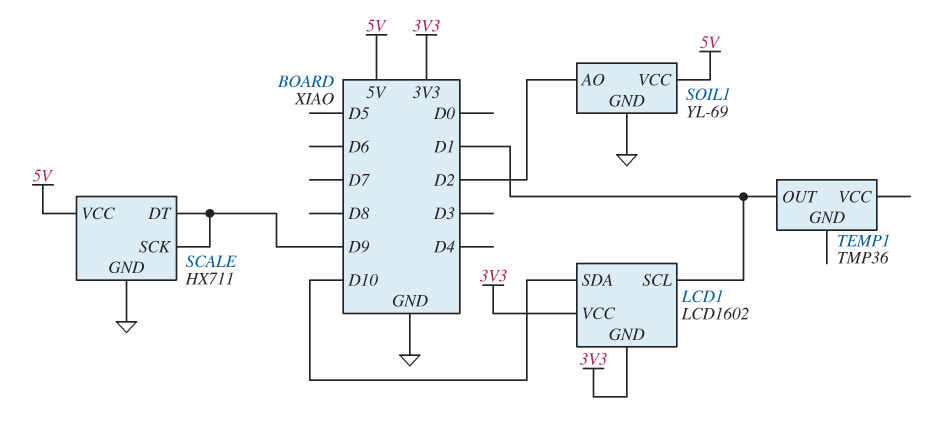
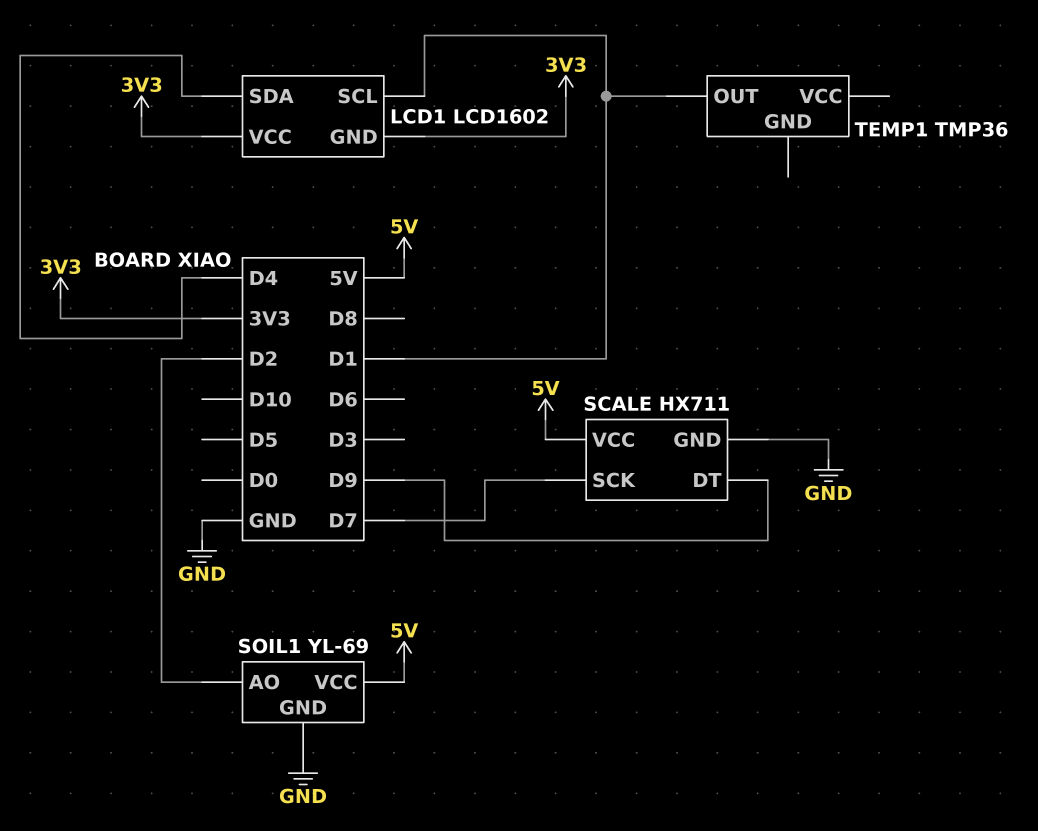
LCD1 pin SDA: D10 -> D4
SCALE pin SCK: D9 -> D7

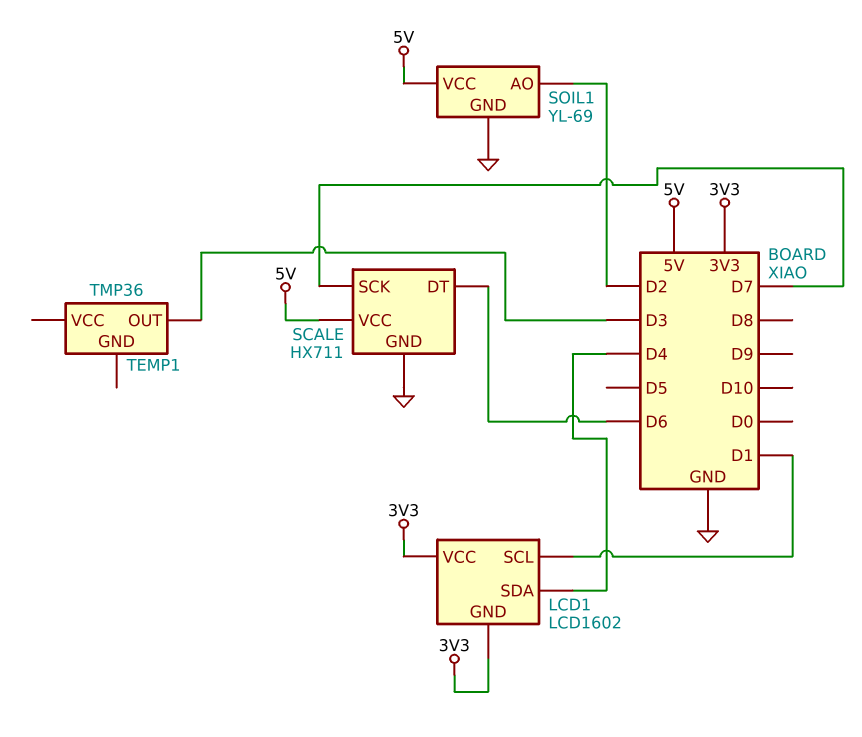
SCALE pin DT: D9 -> D6
TEMP1 pin OUT: D1 -> D3

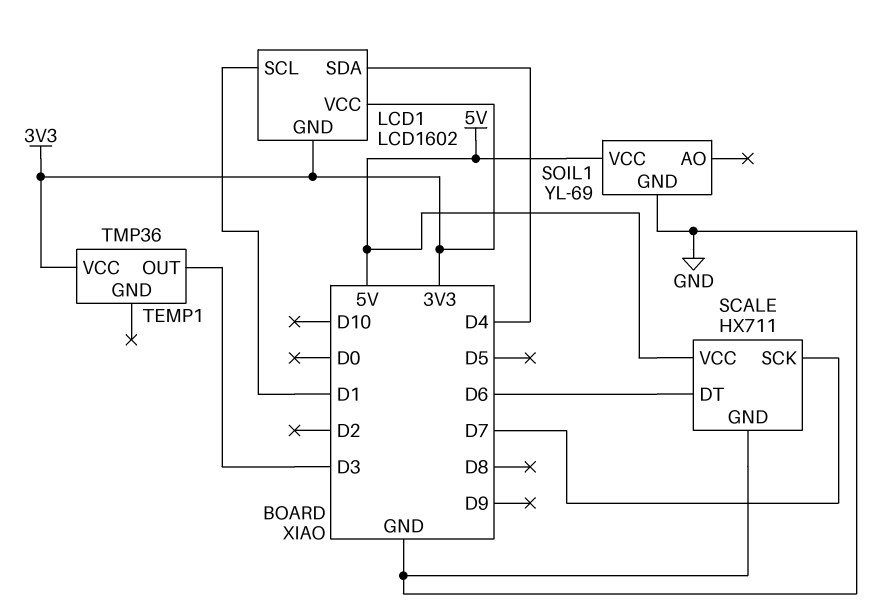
SOIL1 pin AO: D2 -> none
TEMP1 pin VCC: none -> 3V3

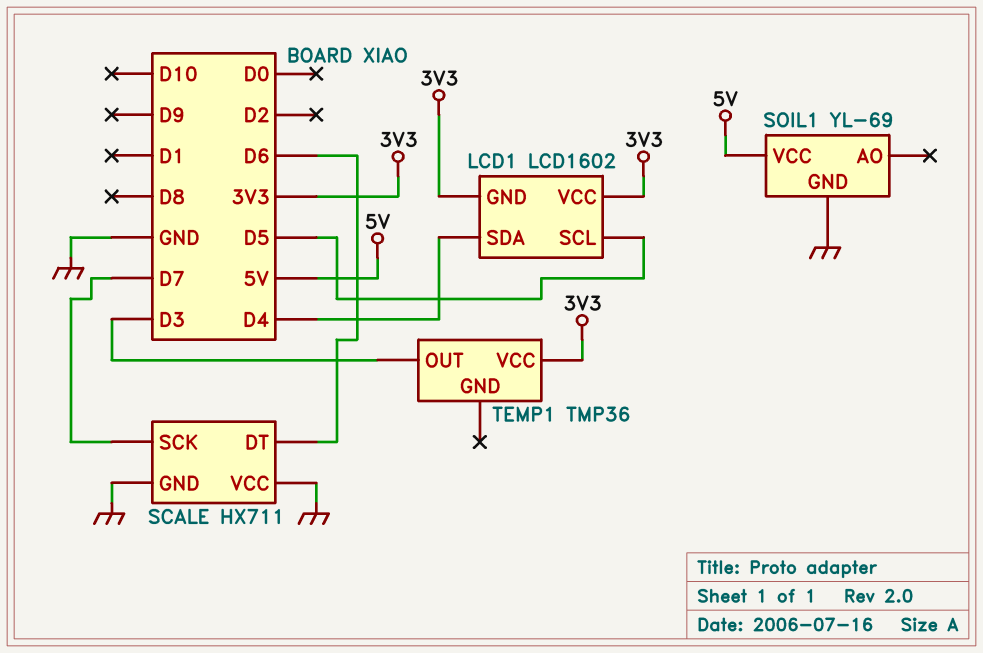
LCD1 pin SCL: D1 -> D5
SCALE pin VCC: 5V -> GND

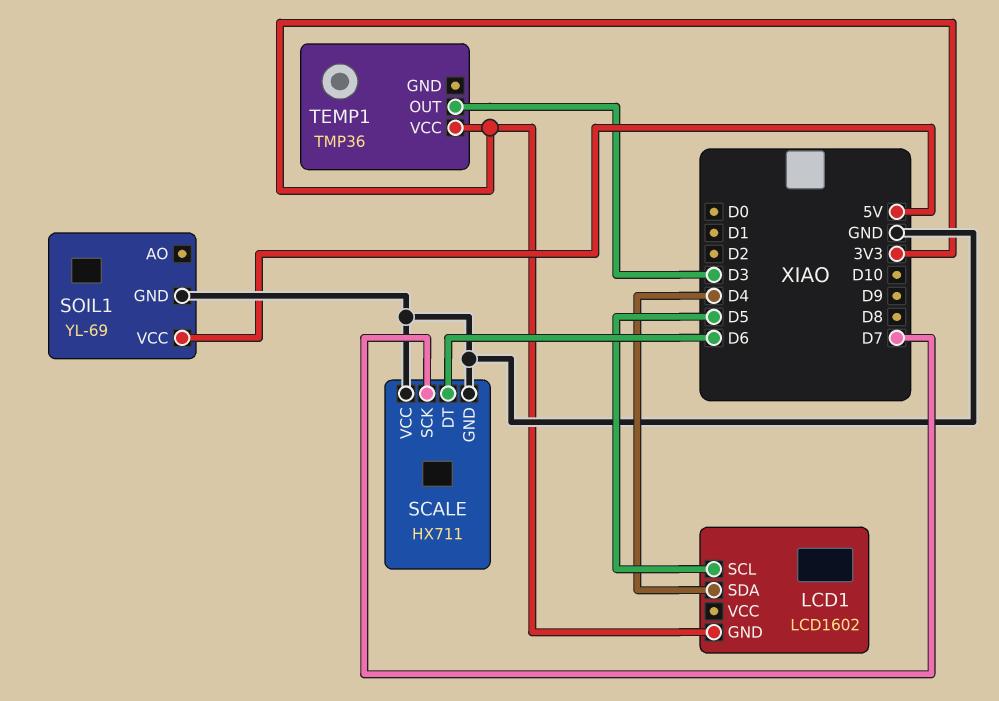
LCD1 pin VCC: 3V3 -> none

